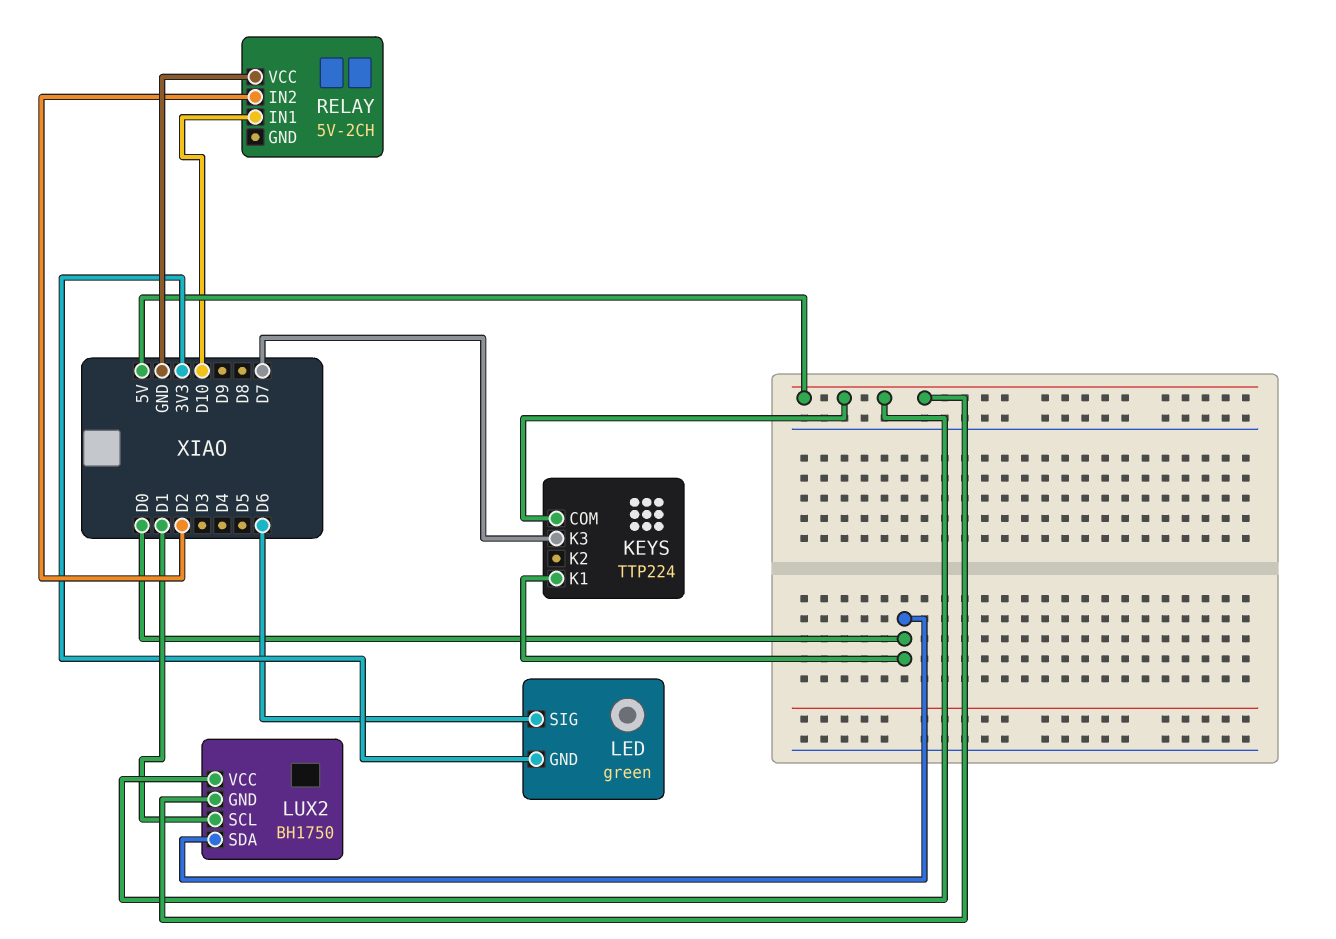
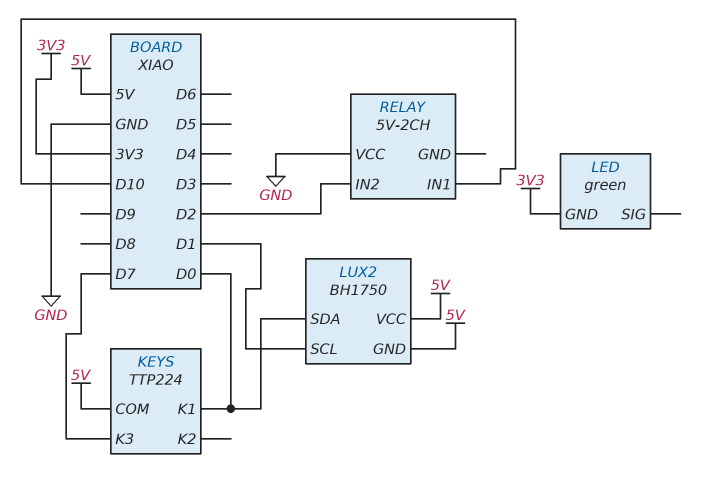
LED pin SIG: D6 -> none

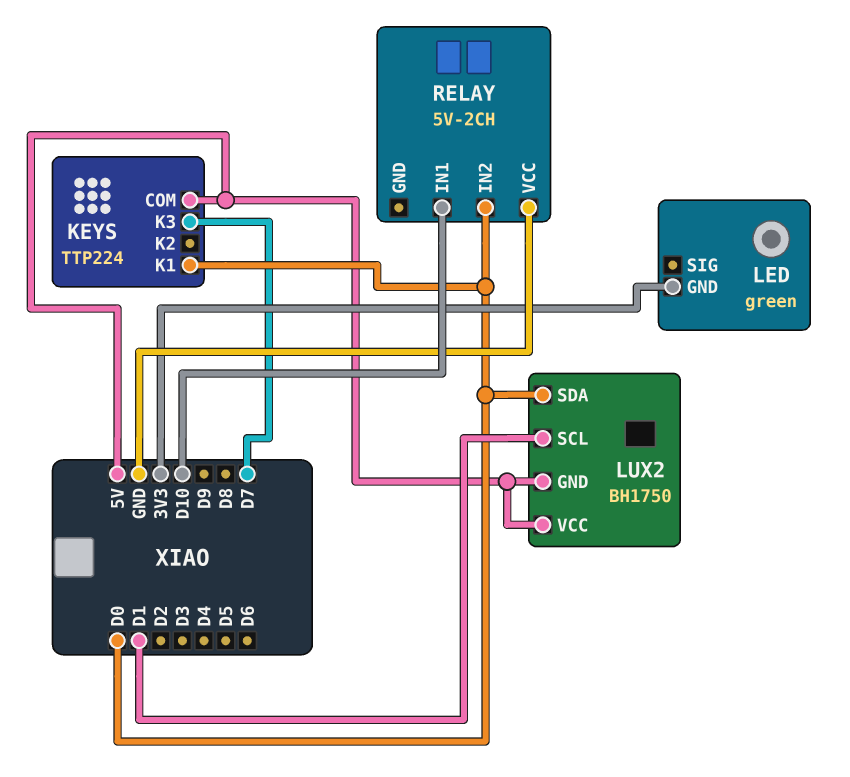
RELAY pin IN2: D2 -> D0

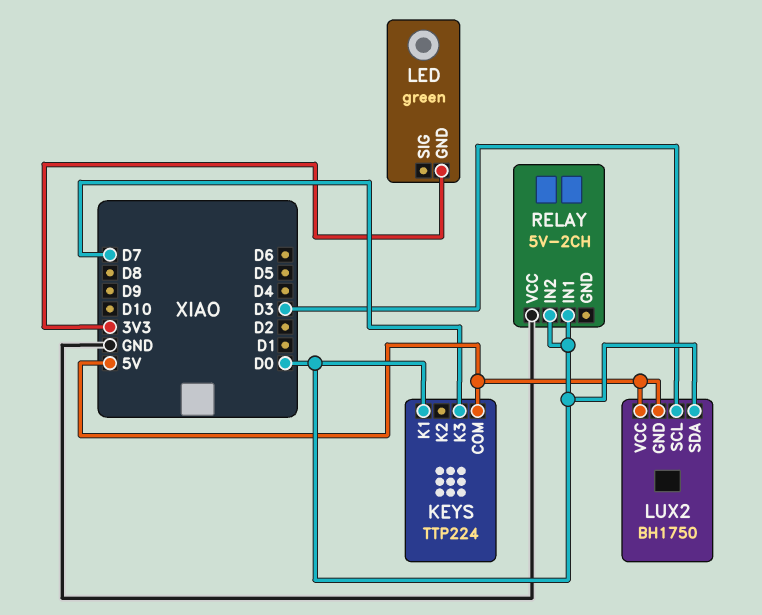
LUX2 pin SCL: D1 -> D3
RELAY pin IN1: D10 -> D0

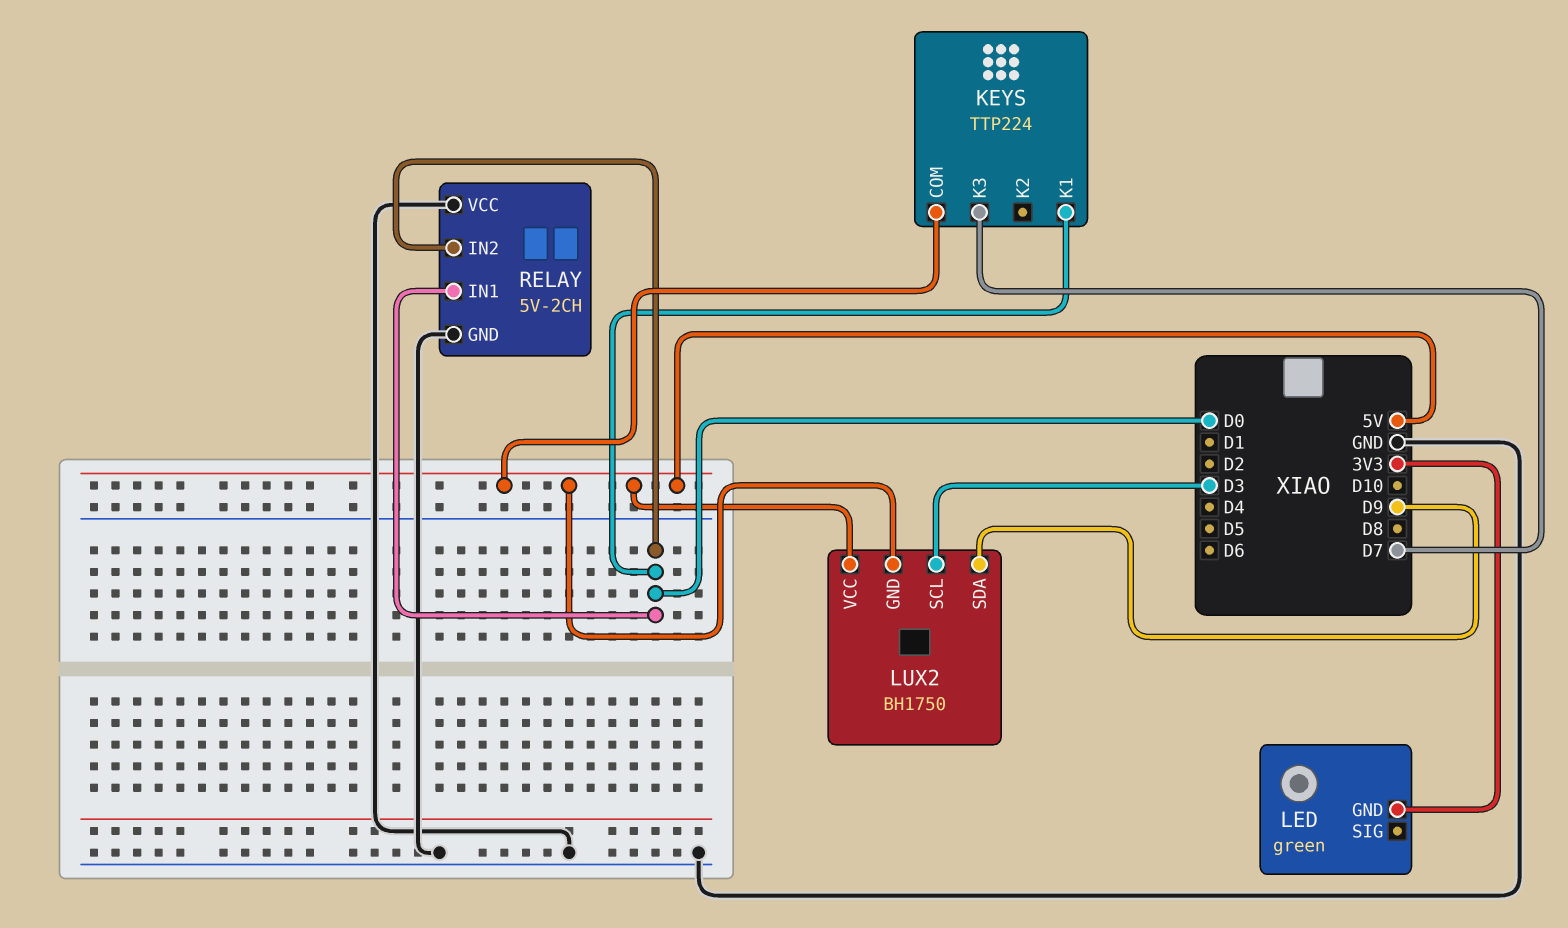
LUX2 pin SDA: D0 -> D9
RELAY pin GND: none -> GND

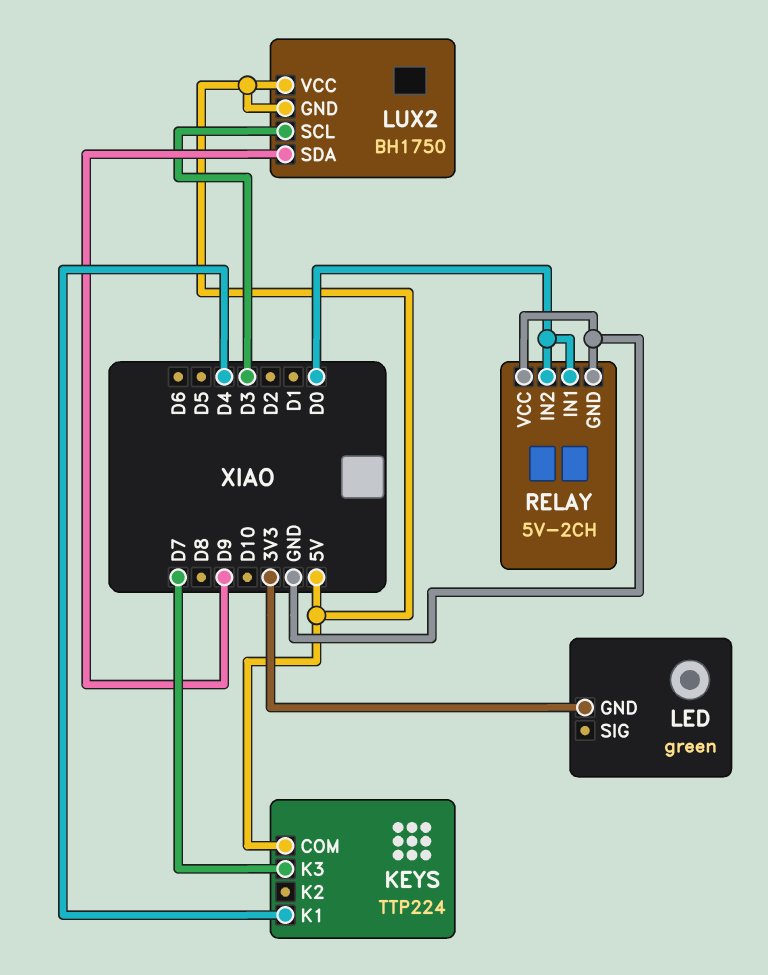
KEYS pin K1: D0 -> D4

